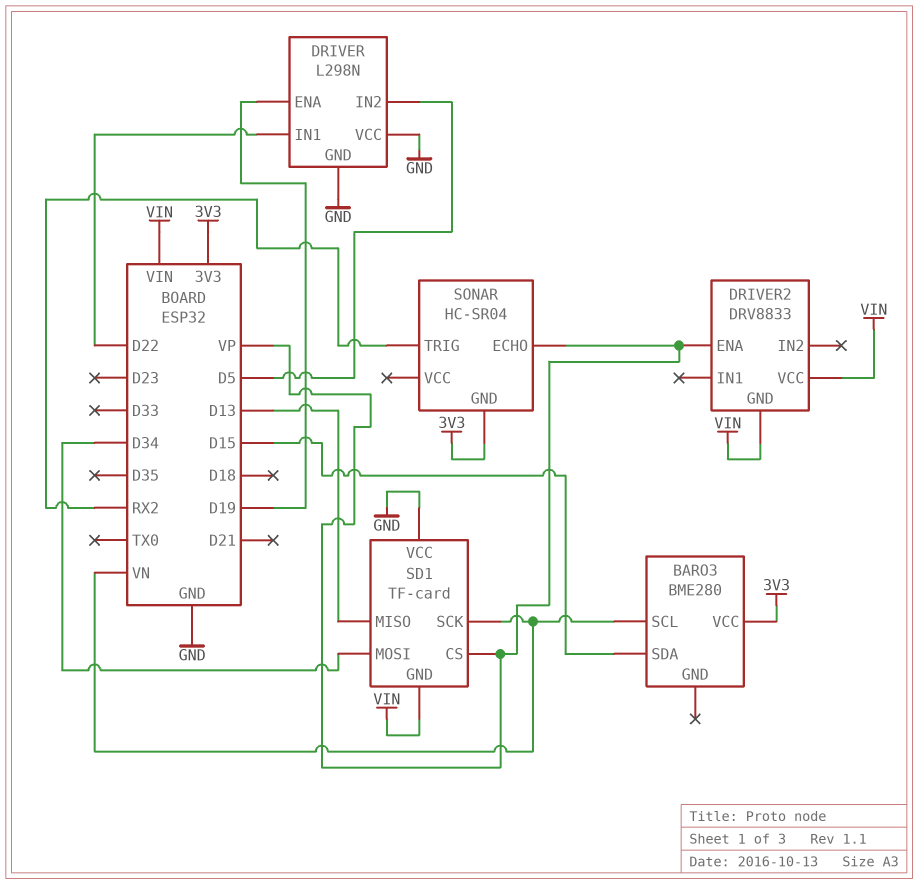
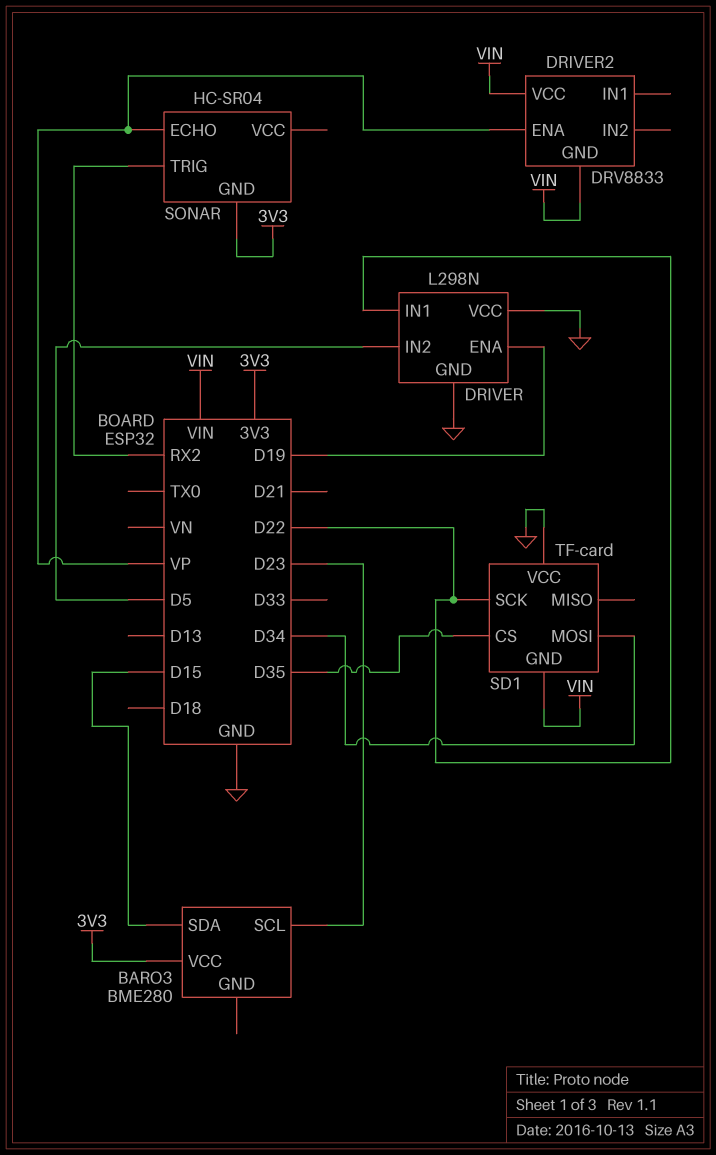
BARO3 pin SCL: VN -> D23
SD1 pin CS: VP -> D35
SD1 pin MISO: D13 -> none
SD1 pin SCK: VN -> D22

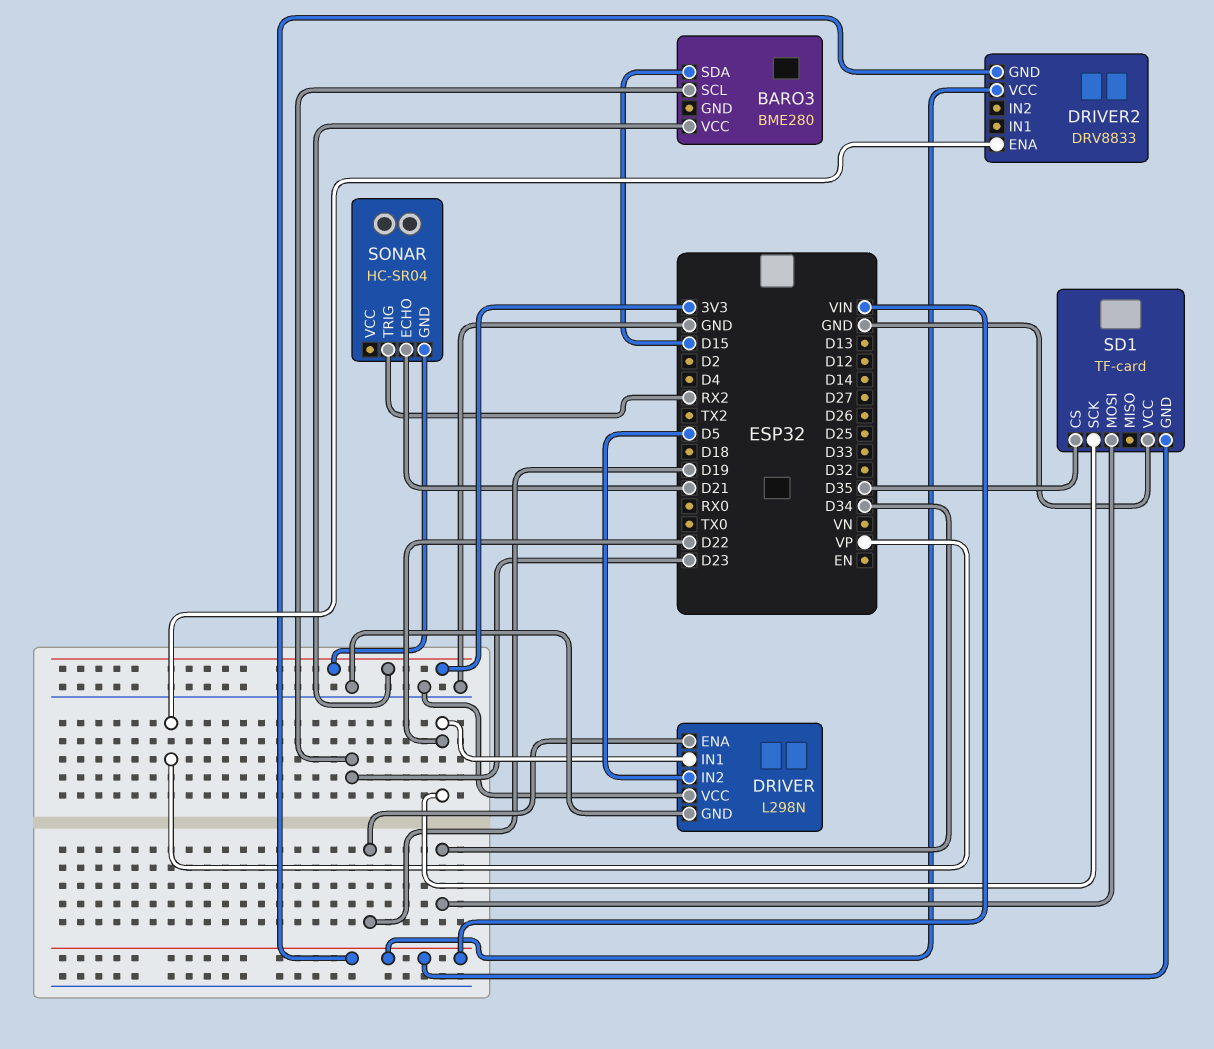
SONAR pin ECHO: VP -> D21

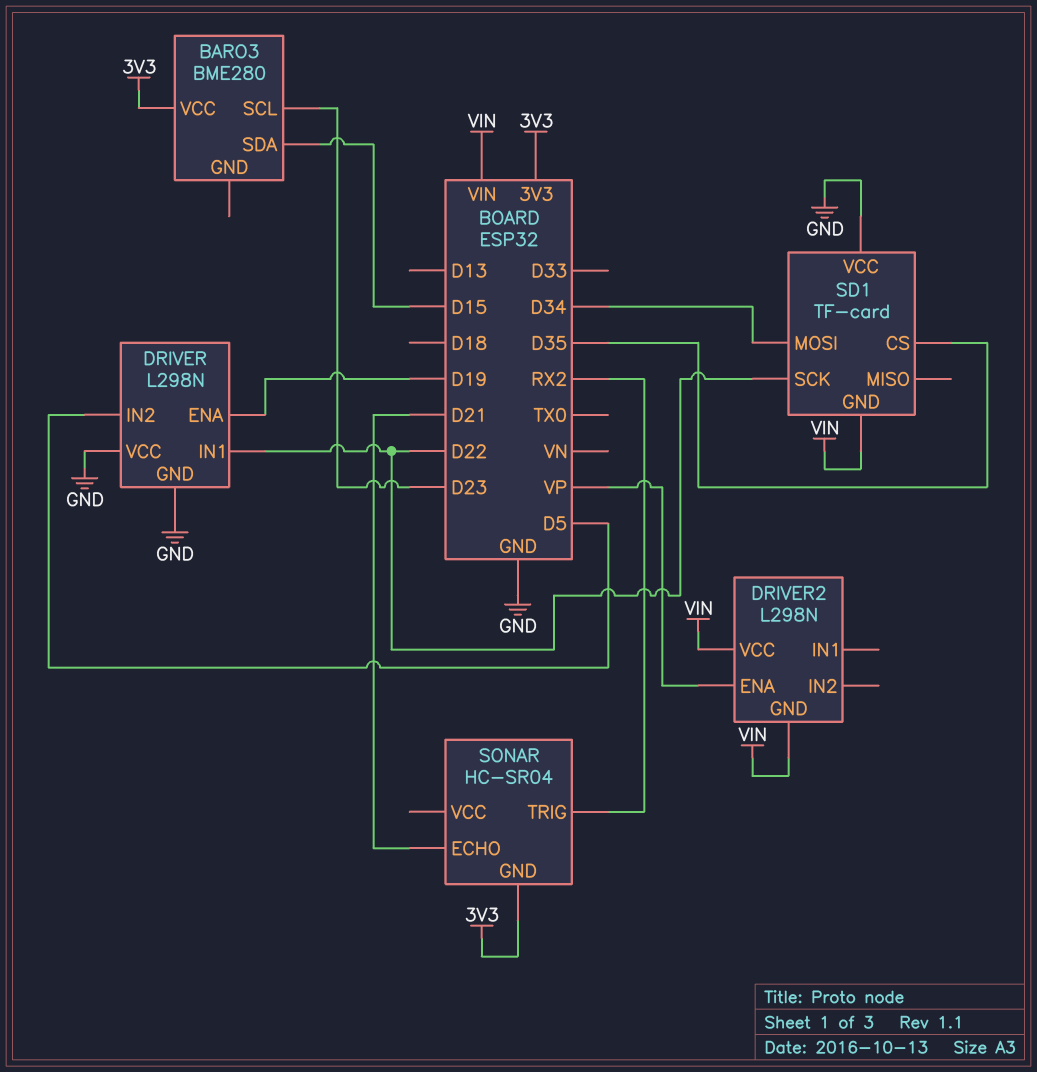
DRIVER2: DRV8833 -> L298N

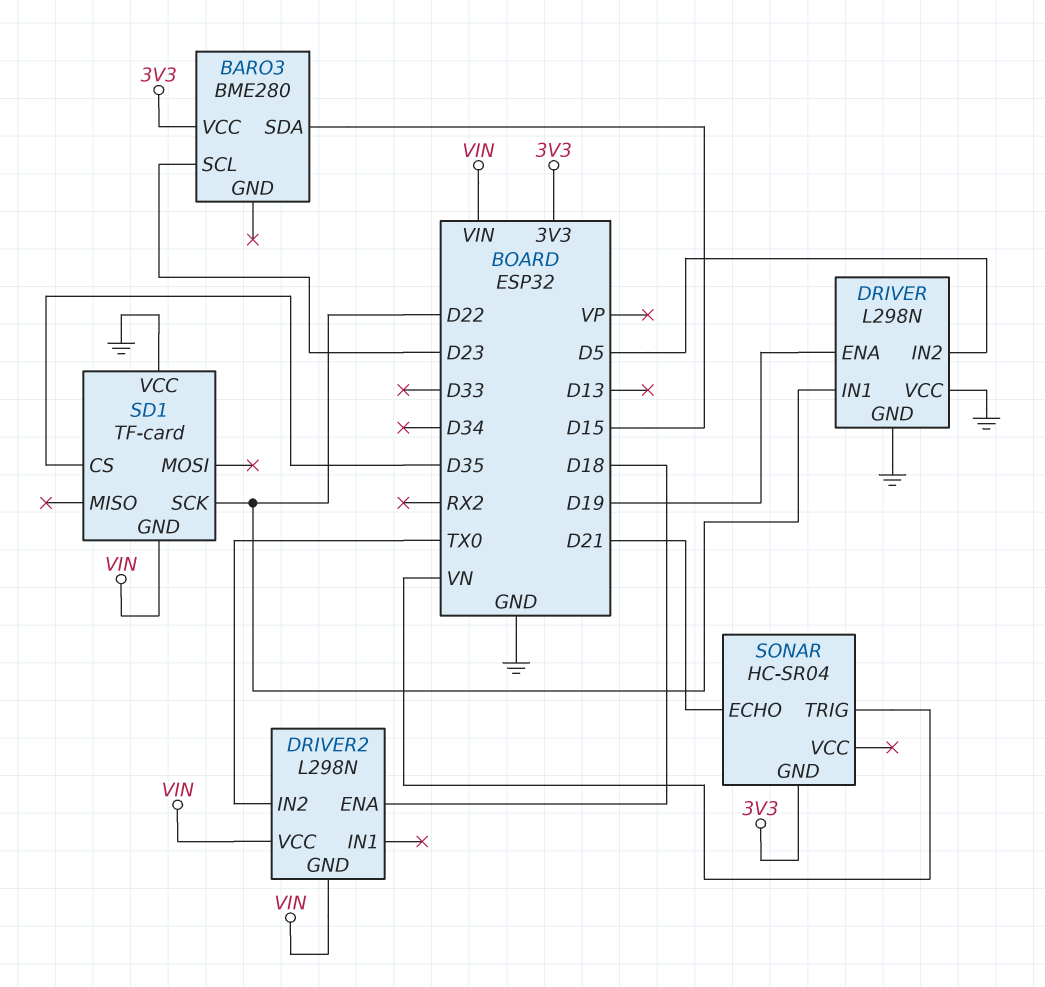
DRIVER2 pin ENA: VP -> D18
DRIVER2 pin IN2: none -> TX0
SD1 pin MOSI: D34 -> none
SONAR pin TRIG: RX2 -> VN

